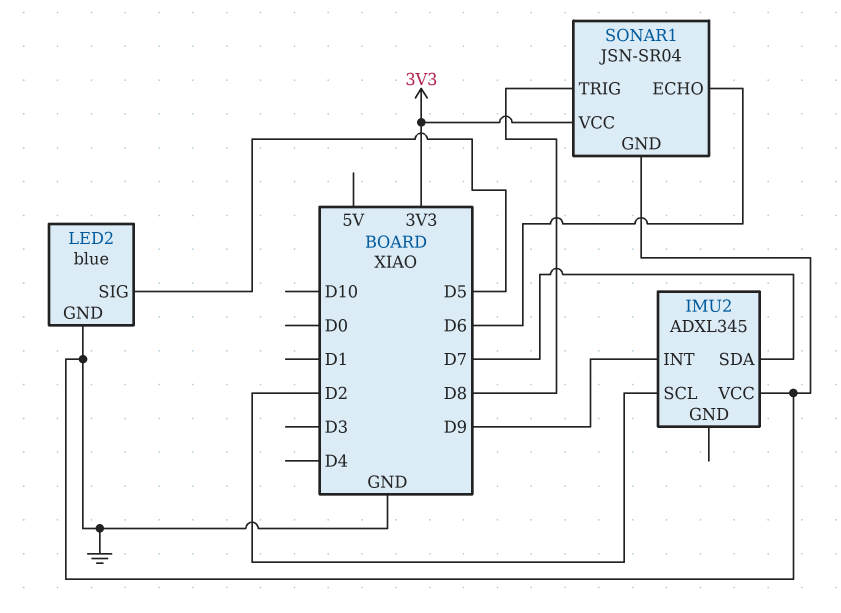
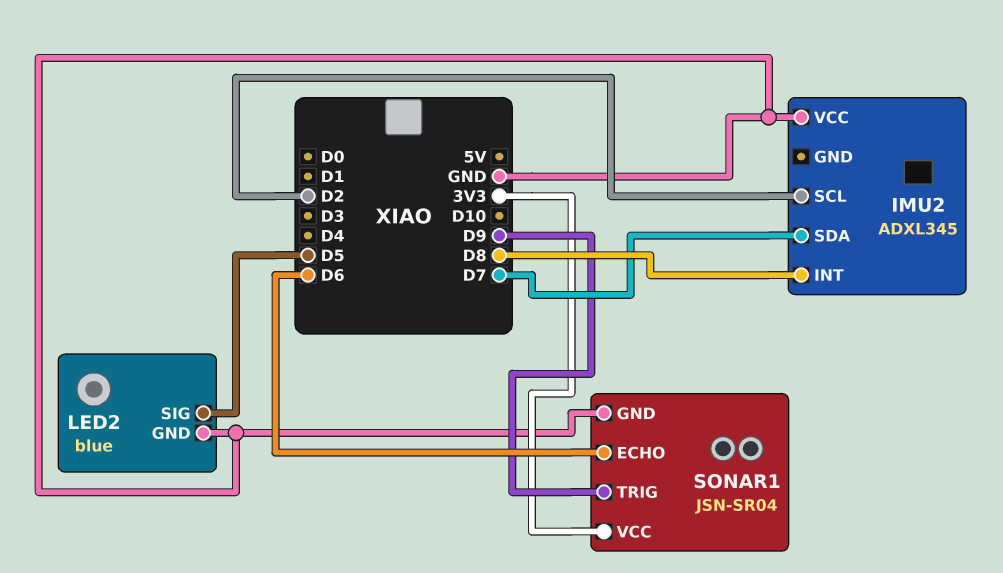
IMU2 pin INT: D9 -> D8
SONAR1 pin TRIG: D8 -> D9

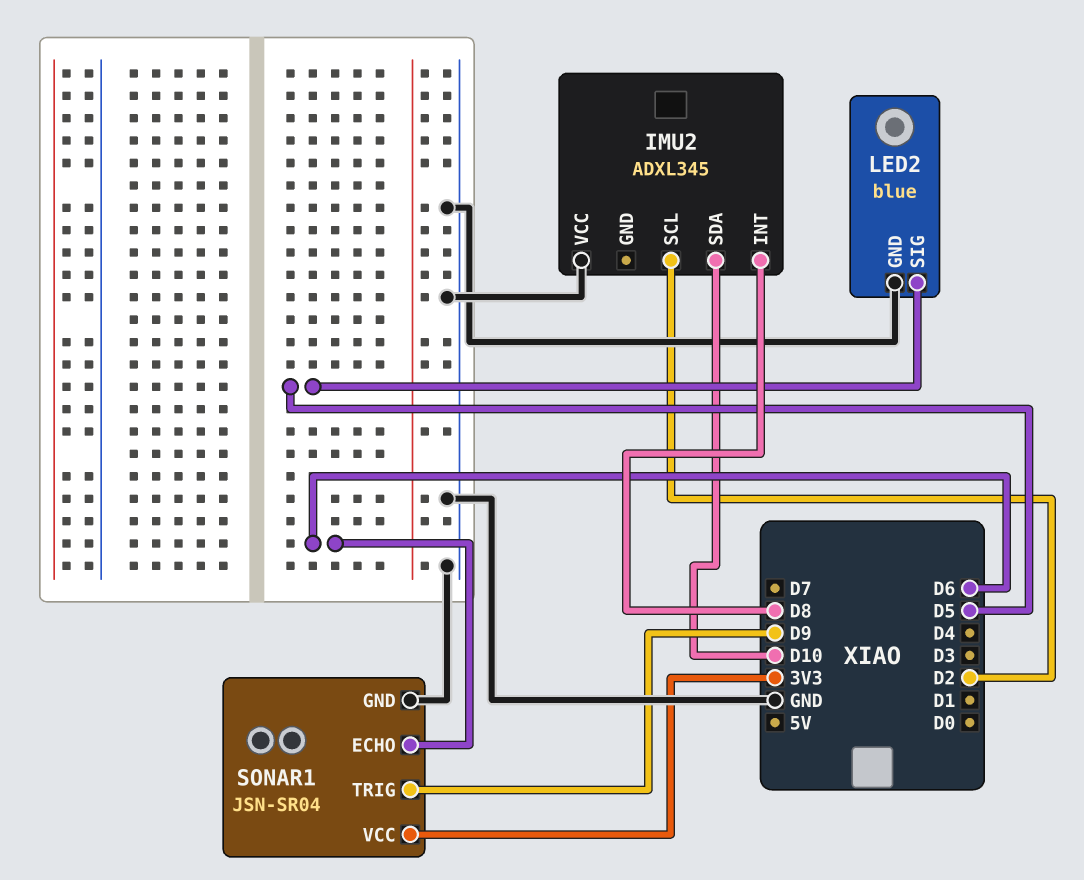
IMU2 pin SDA: D7 -> D10

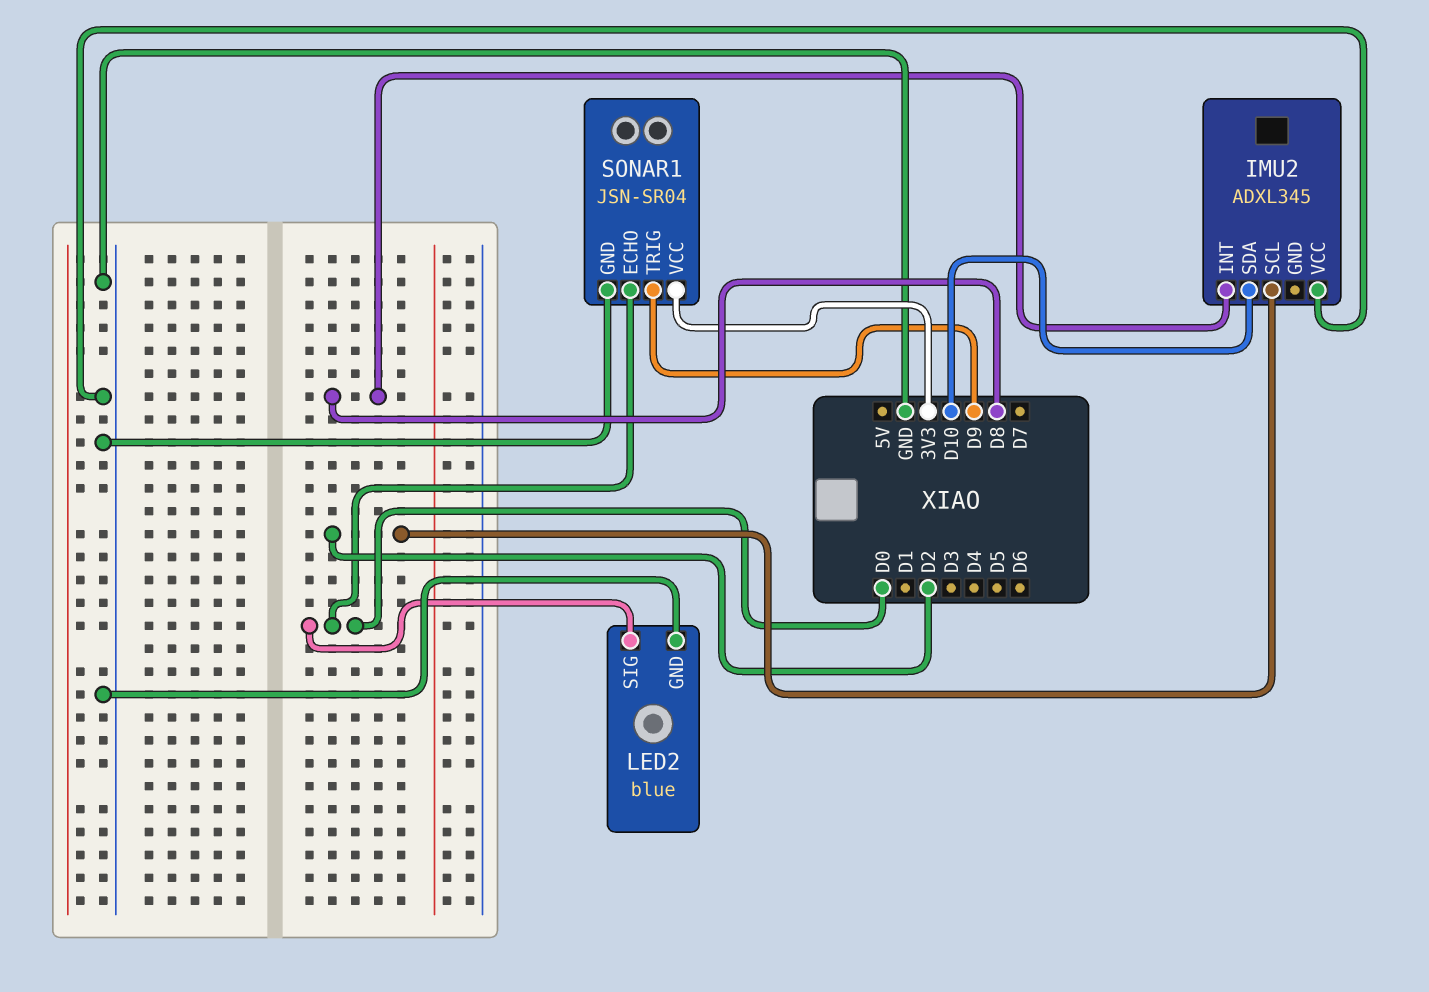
LED2 pin SIG: D5 -> D0
SONAR1 pin ECHO: D6 -> D0

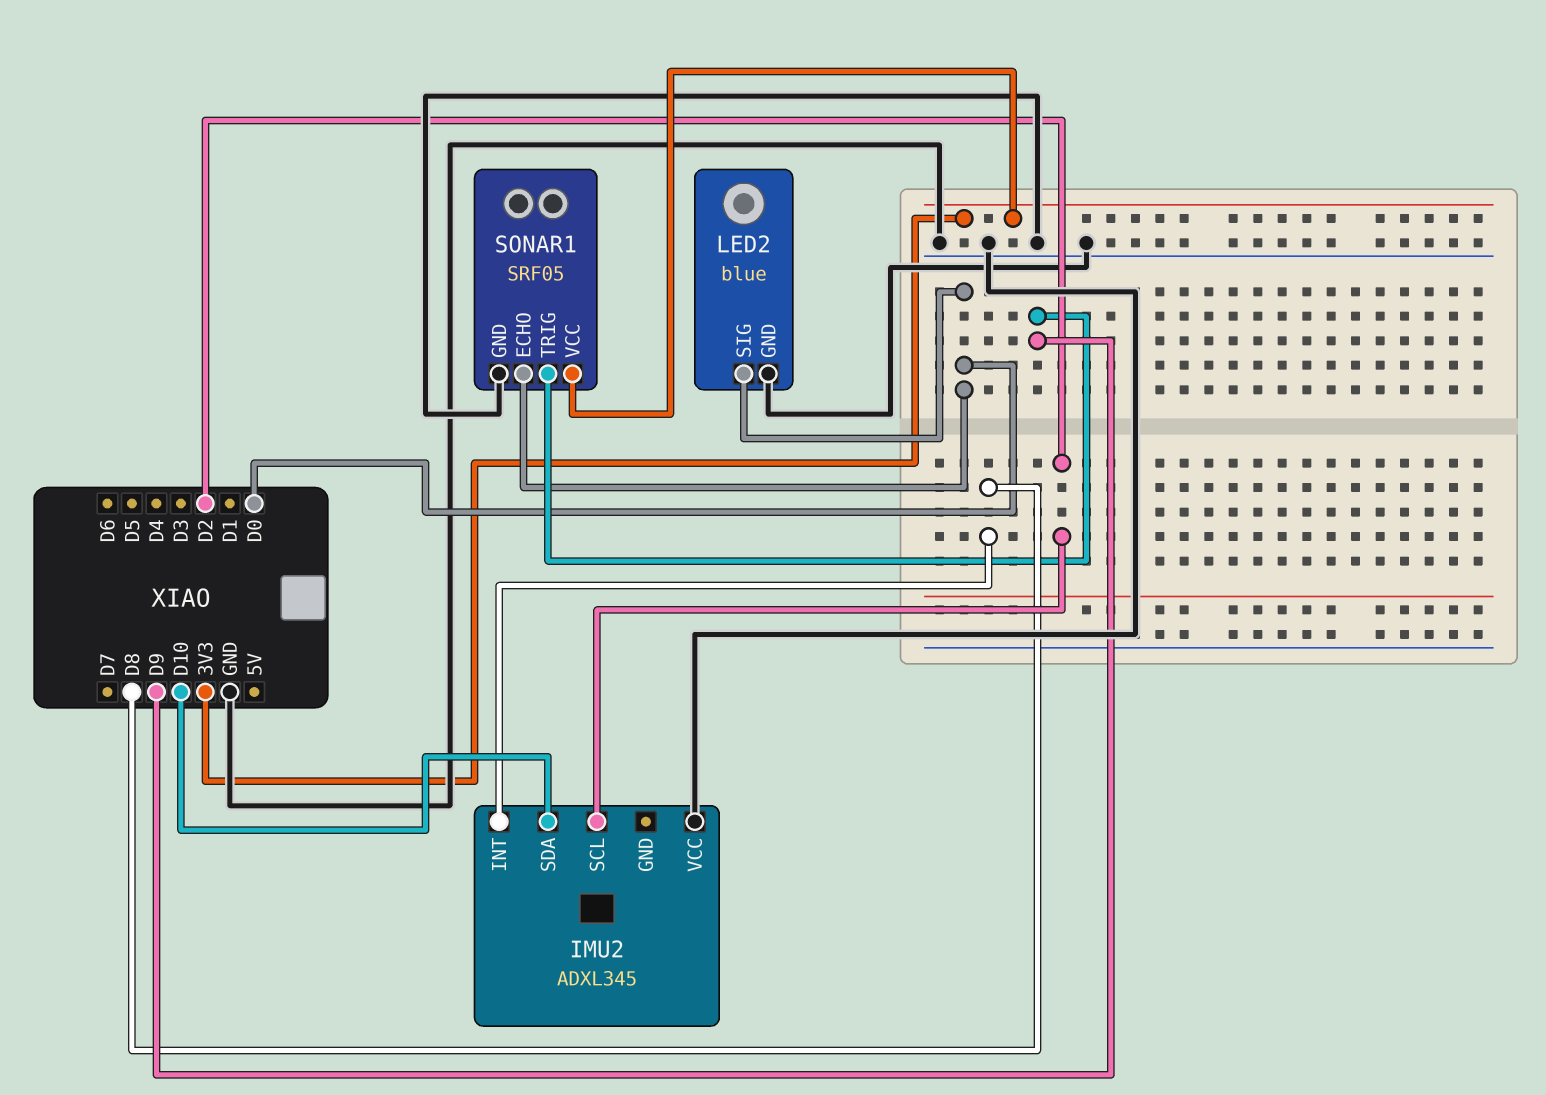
SONAR1: JSN-SR04 -> SRF05

